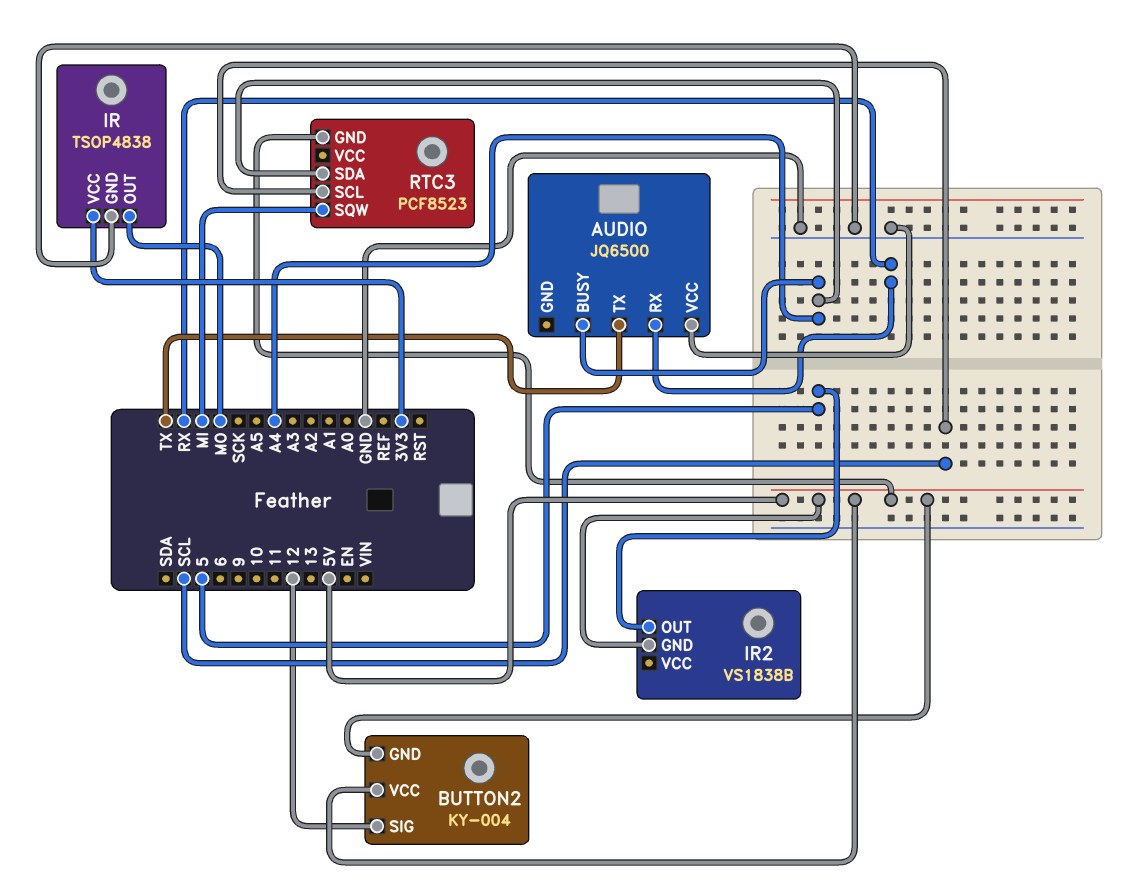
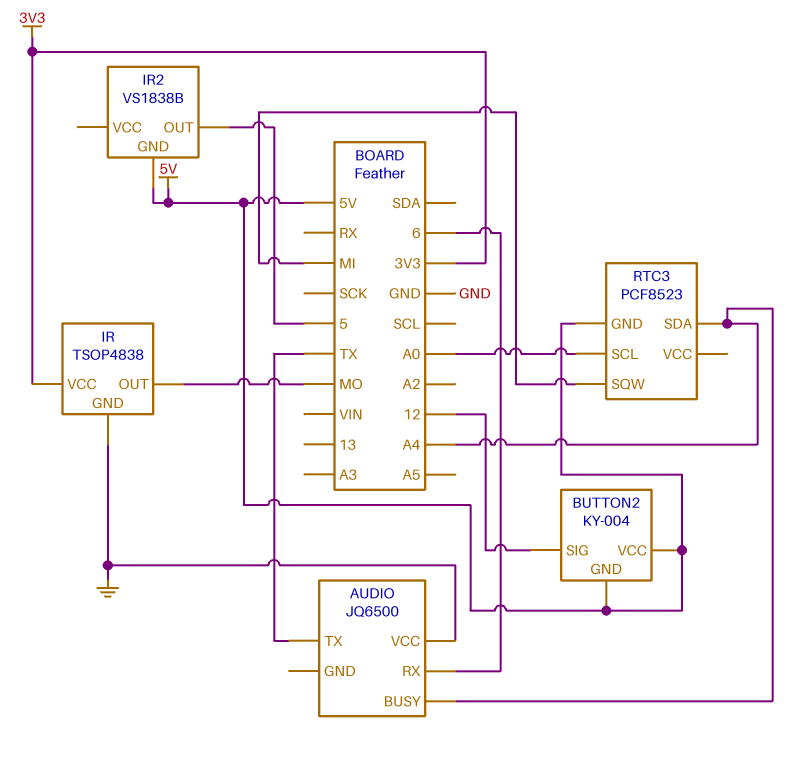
AUDIO pin RX: RX -> 6
RTC3 pin SCL: SCL -> A0

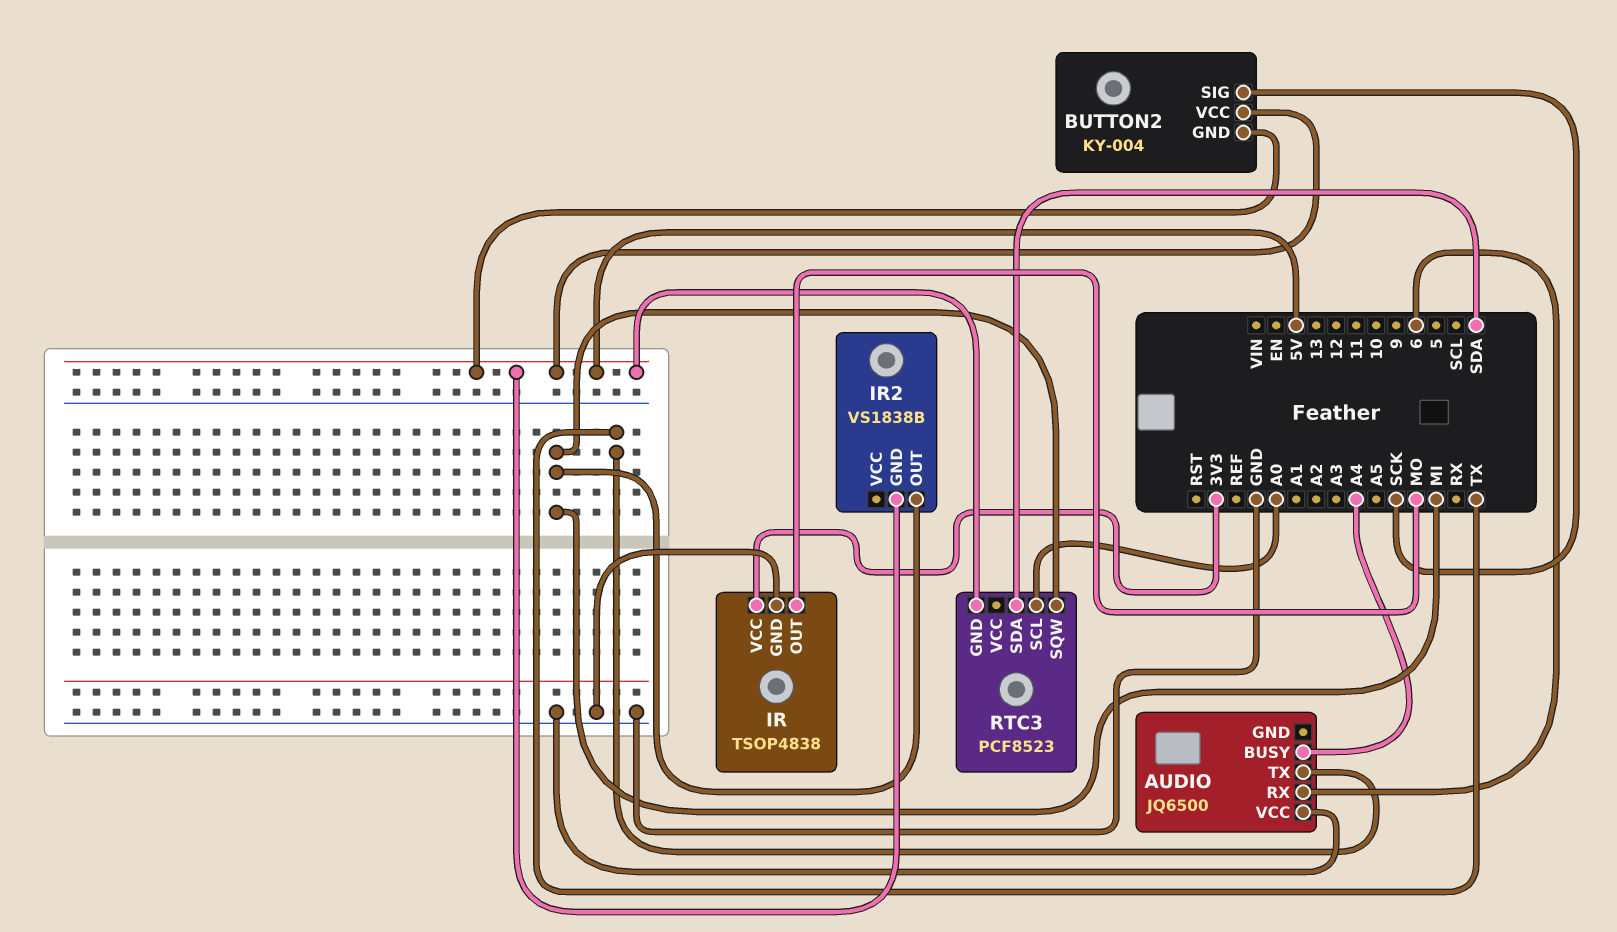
BUTTON2 pin SIG: 12 -> SCK
IR2 pin OUT: 5 -> MI
RTC3 pin SDA: A4 -> SDA

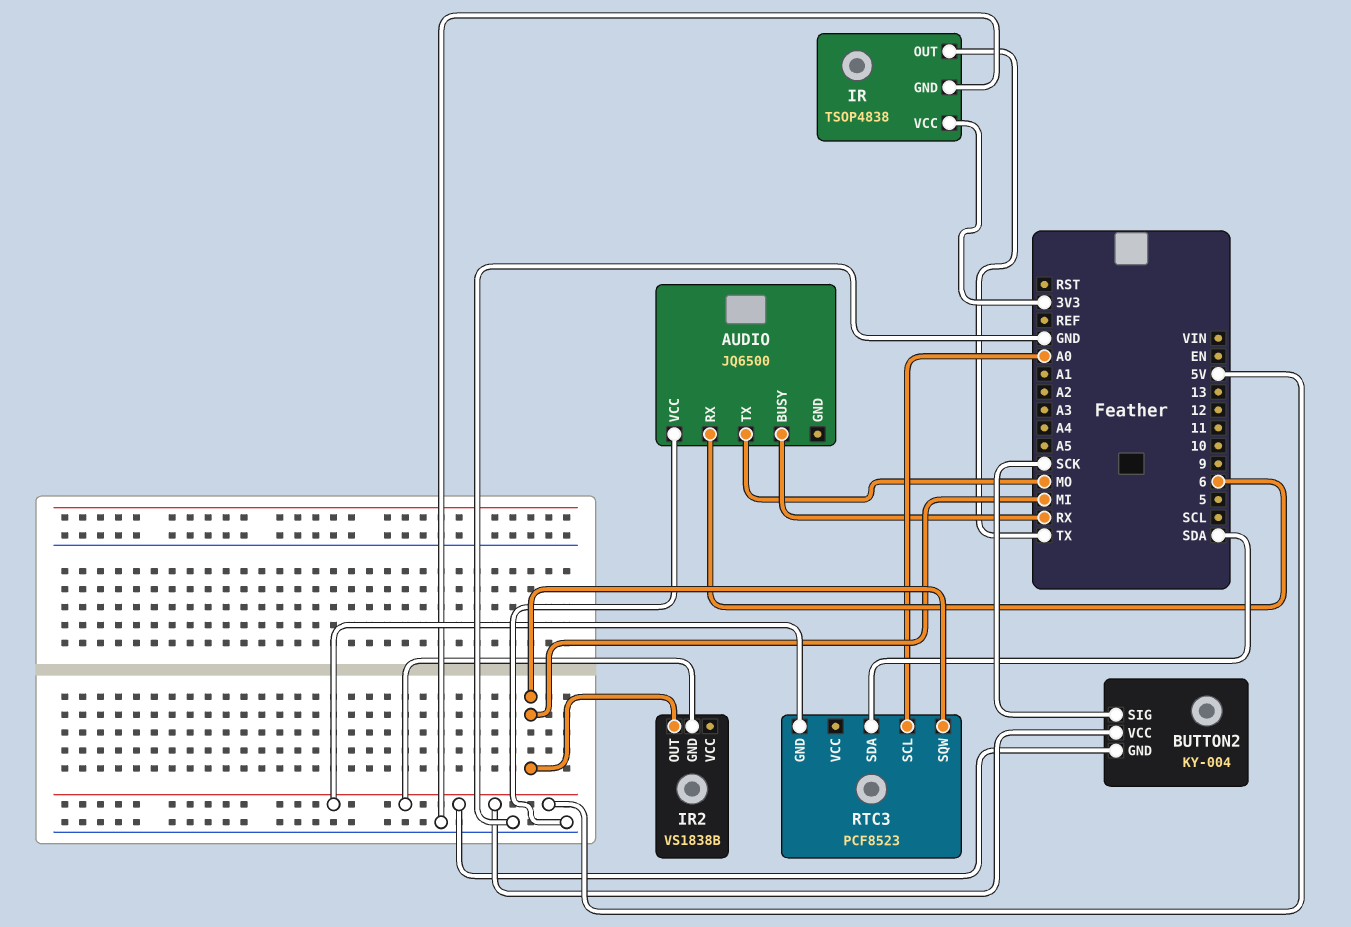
AUDIO pin BUSY: A4 -> RX
AUDIO pin TX: TX -> MO
IR pin OUT: MO -> TX

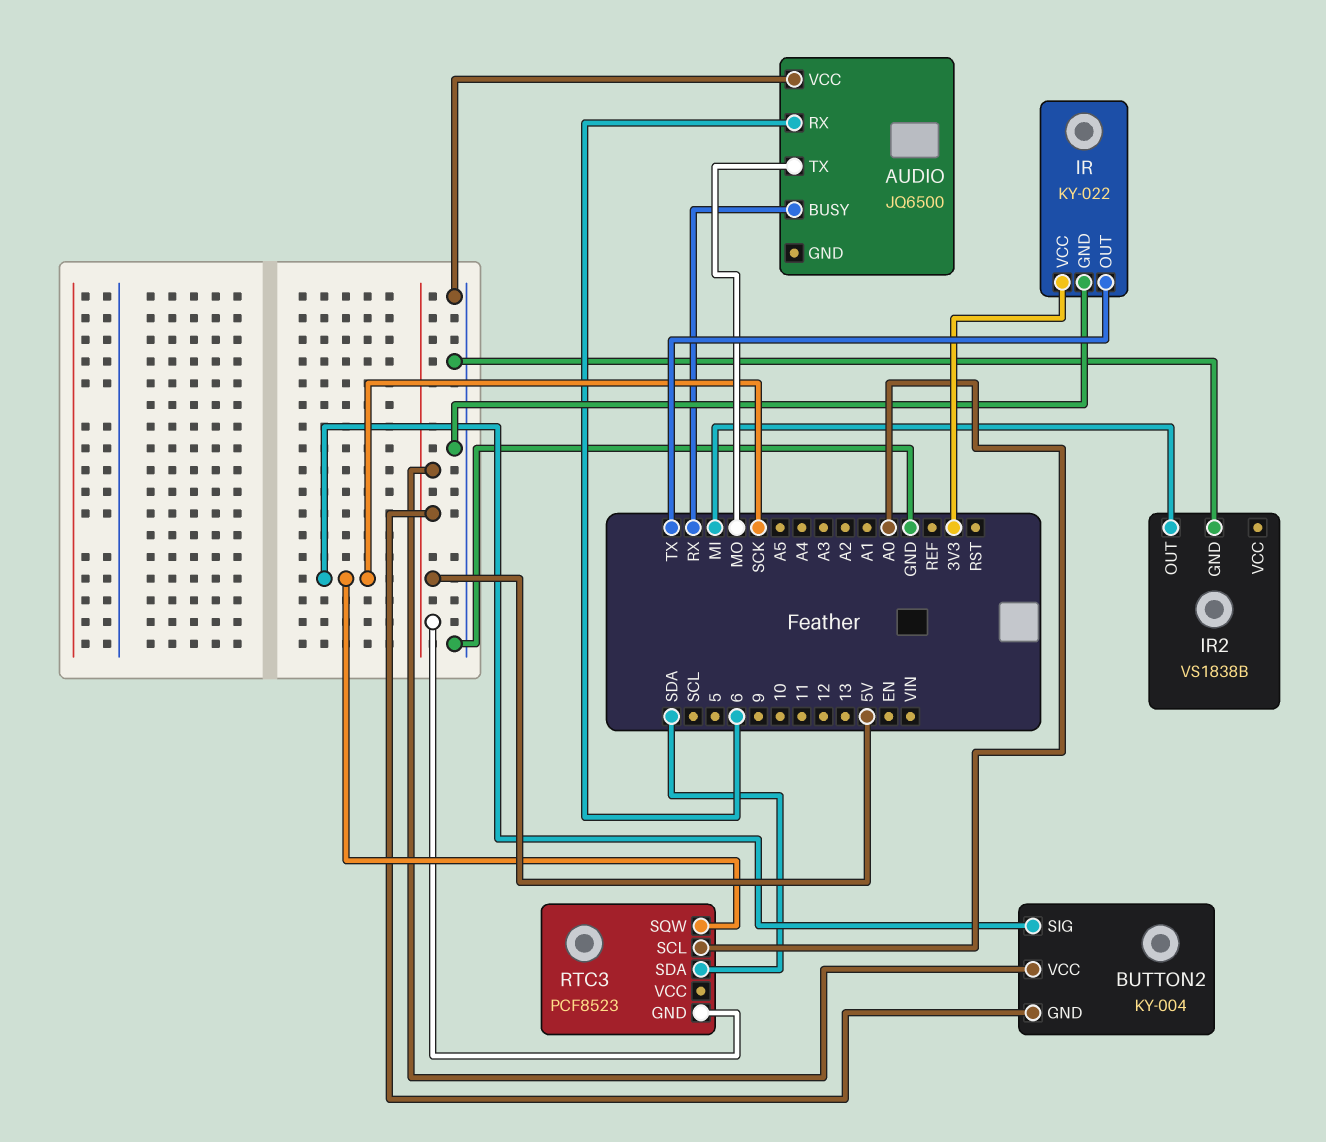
IR: TSOP4838 -> KY-022
IR2 pin GND: 5V -> GND
RTC3 pin SQW: MI -> SCK

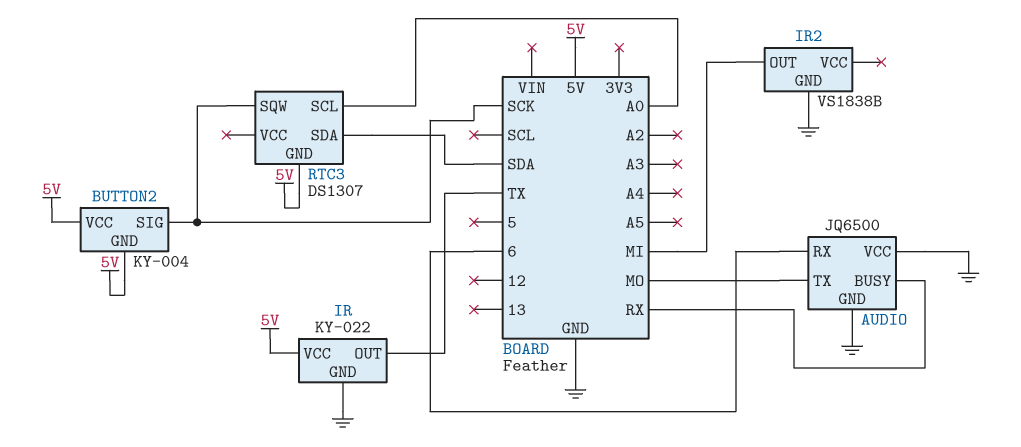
AUDIO pin GND: none -> GND
IR pin VCC: 3V3 -> 5V
RTC3: PCF8523 -> DS1307

